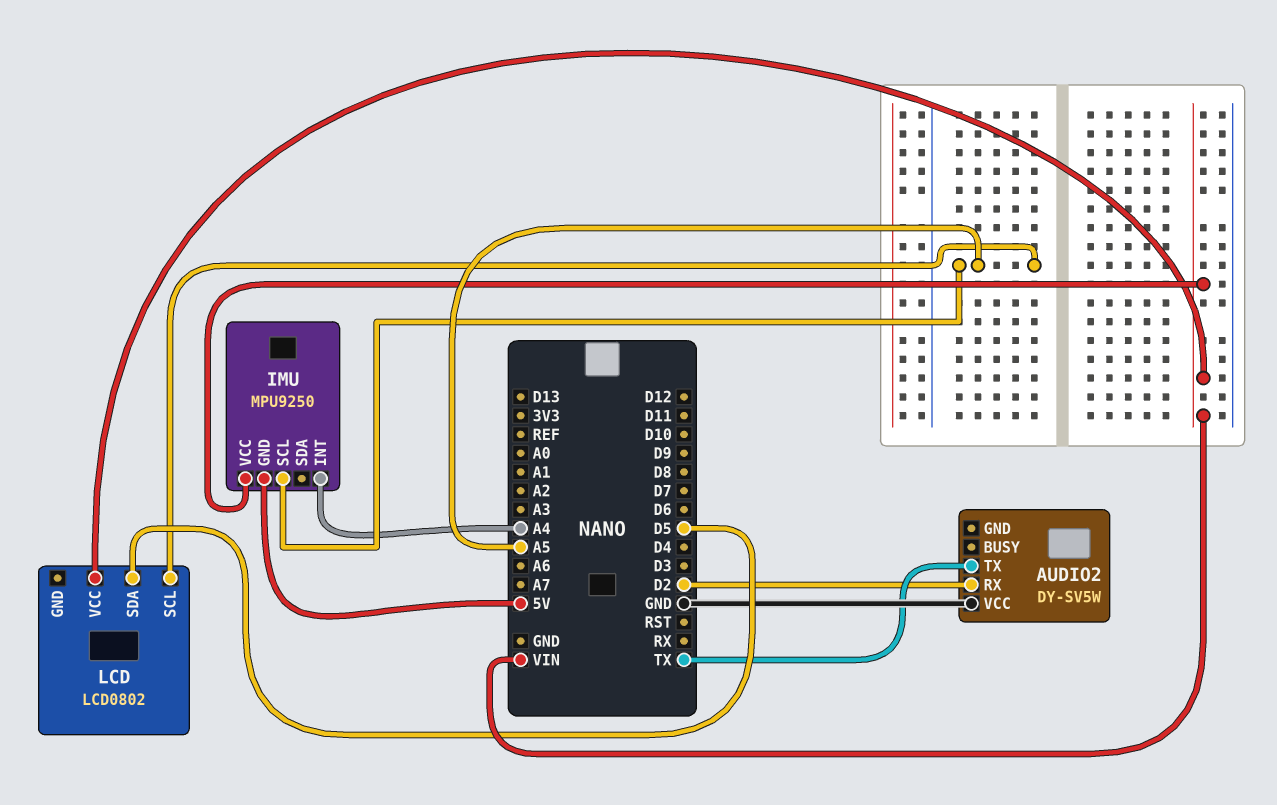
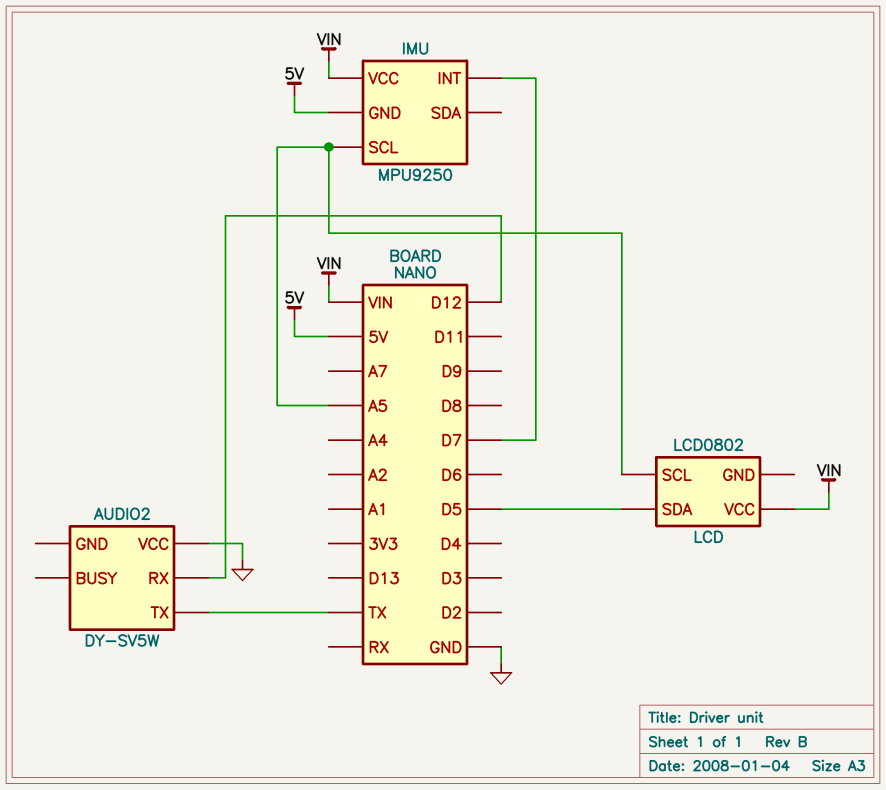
AUDIO2 pin RX: D2 -> D12
IMU pin INT: A4 -> D7

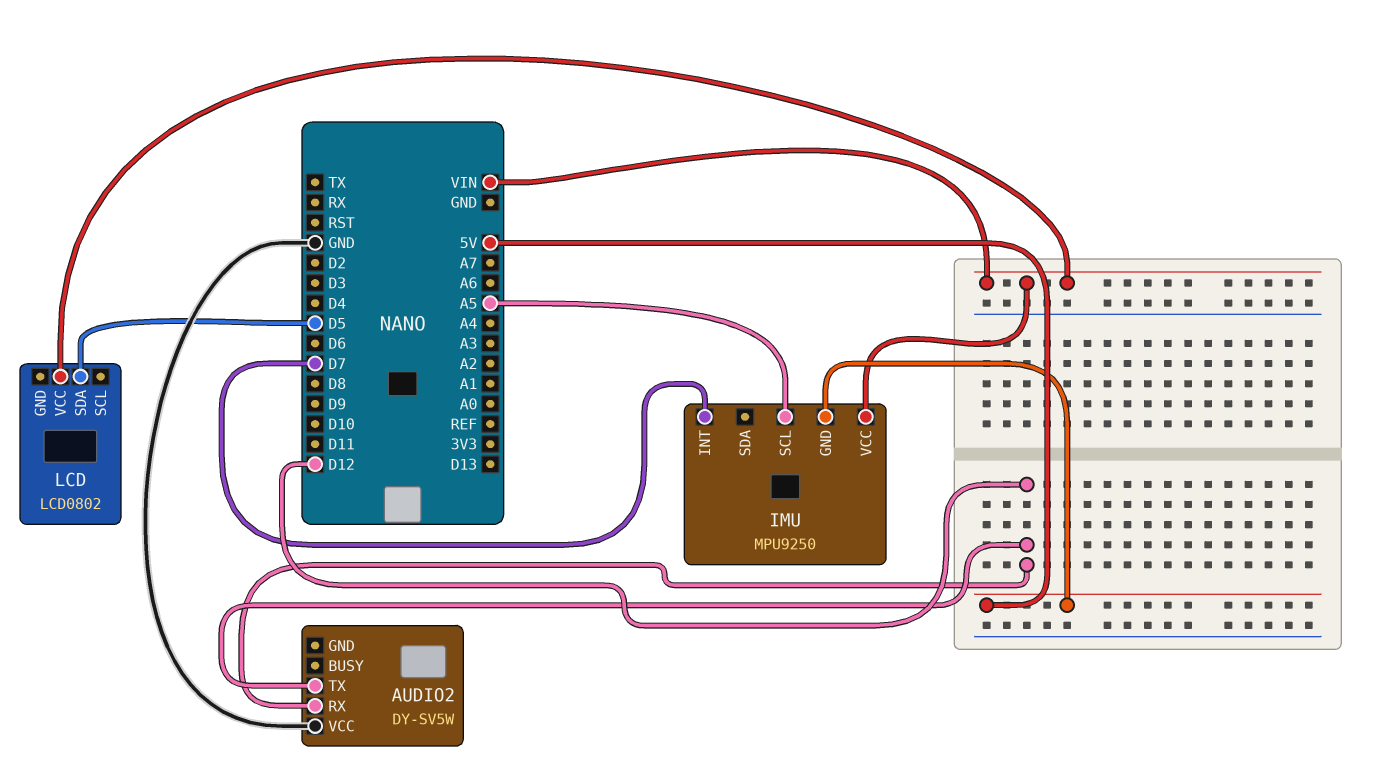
AUDIO2 pin TX: TX -> D12
LCD pin SCL: A5 -> none

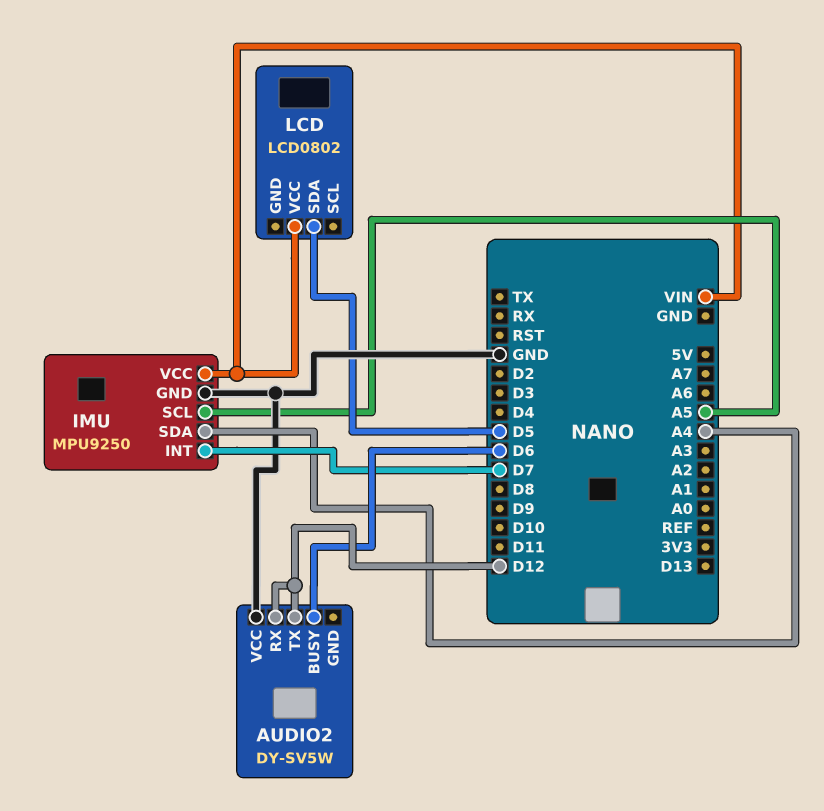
AUDIO2 pin BUSY: none -> D6
IMU pin GND: 5V -> GND
IMU pin SDA: none -> A4

